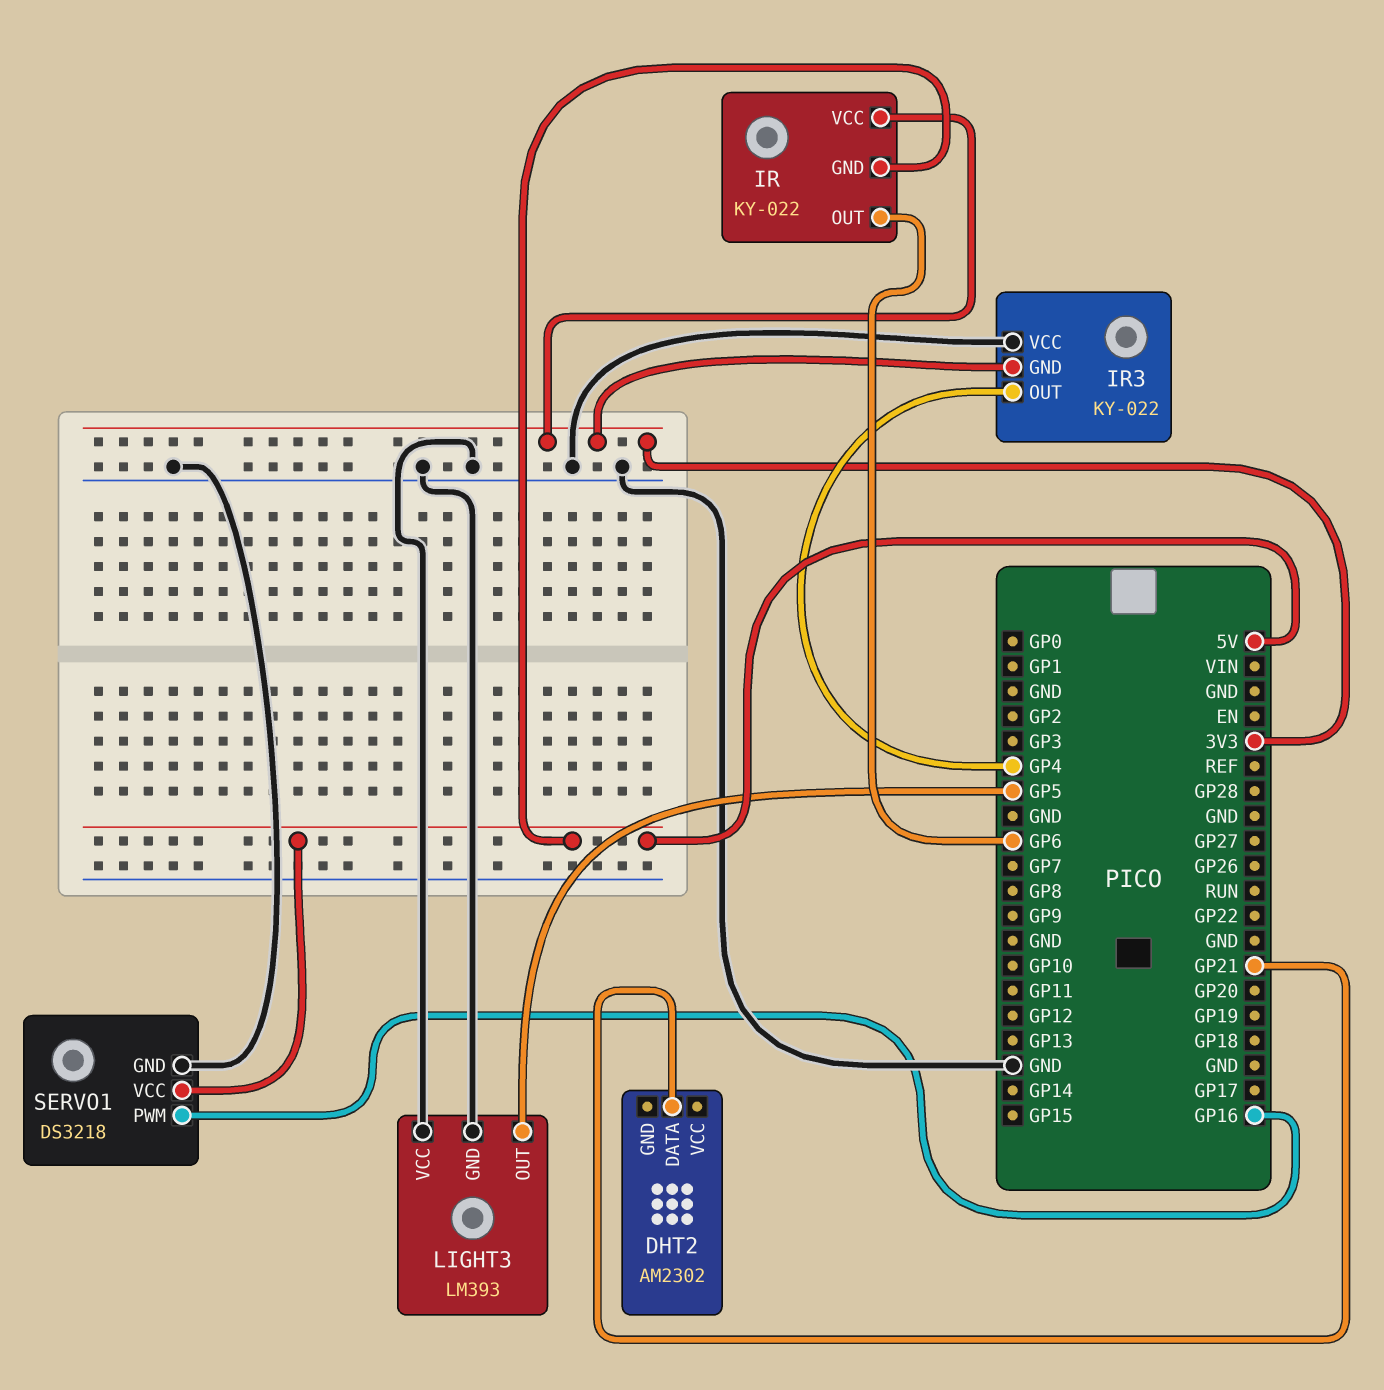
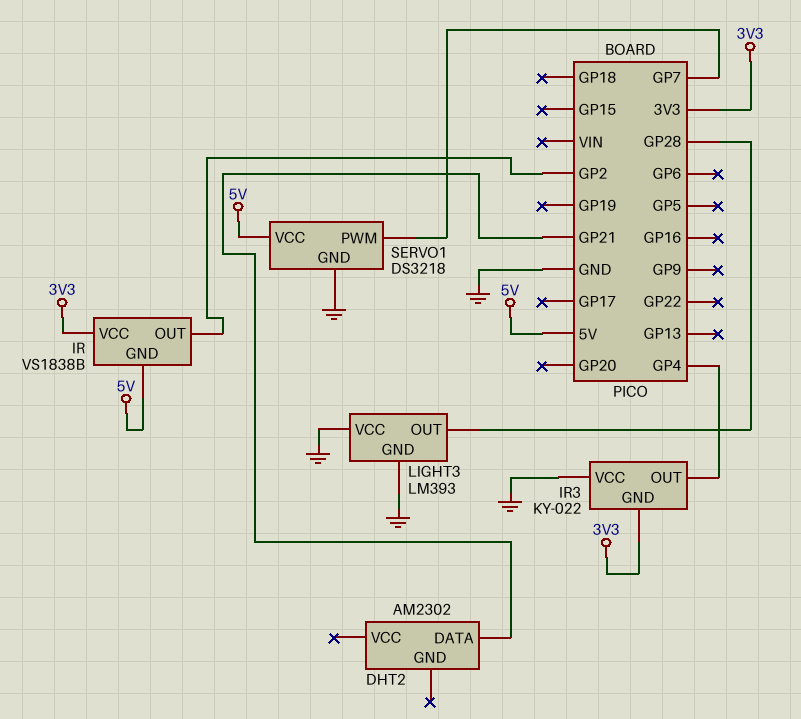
IR: KY-022 -> VS1838B
IR pin OUT: GP6 -> GP2
LIGHT3 pin OUT: GP5 -> GP28
SERVO1 pin PWM: GP16 -> GP7

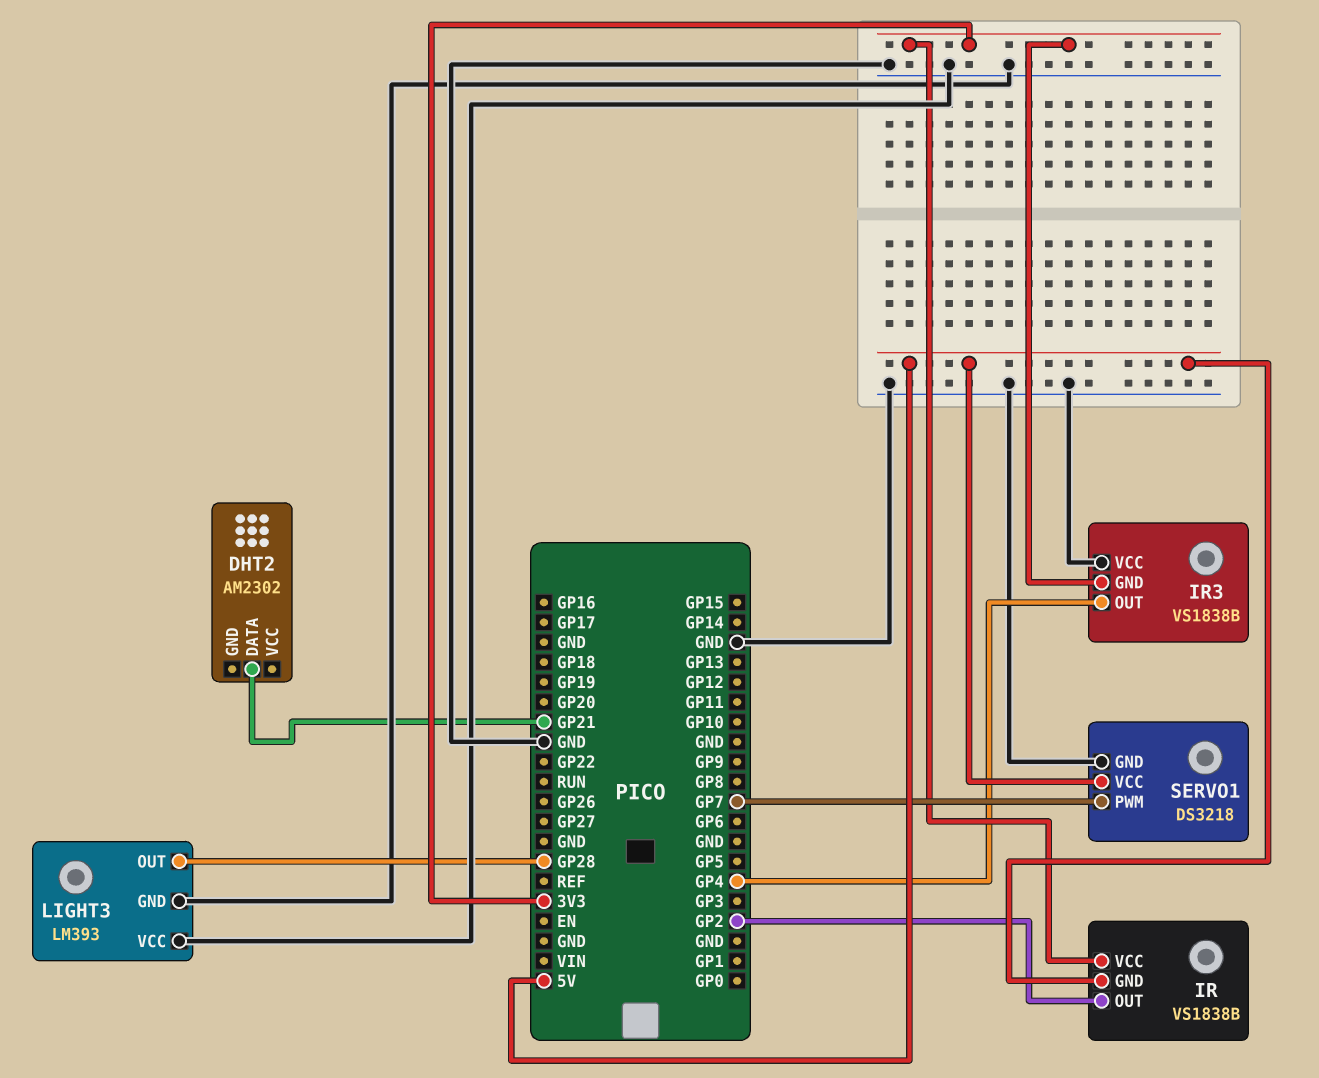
IR3: KY-022 -> VS1838B

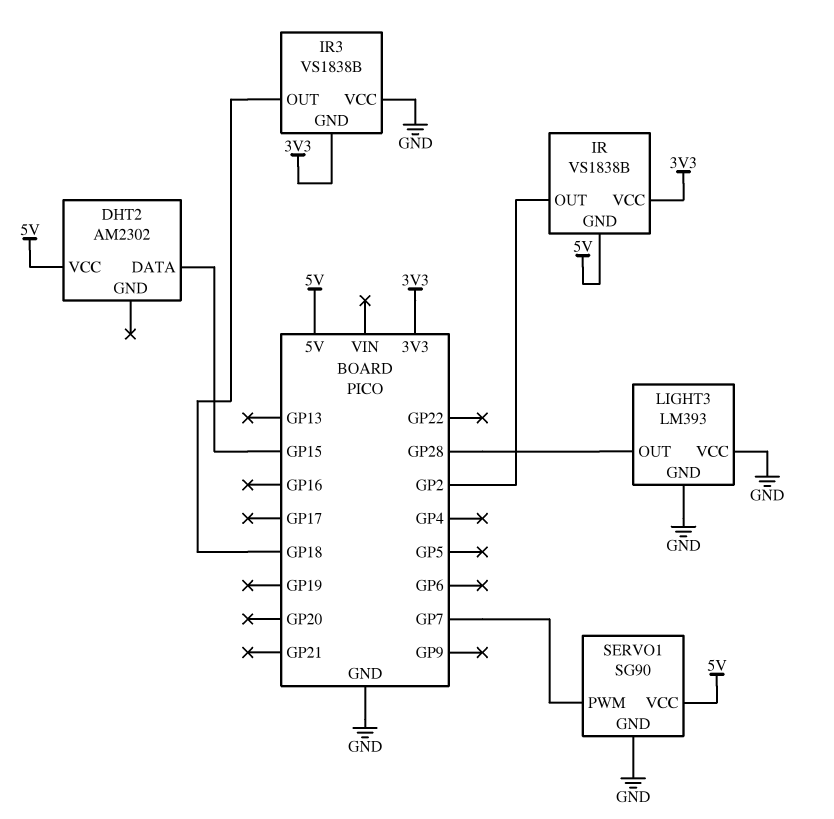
DHT2 pin DATA: GP21 -> GP15
DHT2 pin VCC: none -> 5V
IR3 pin OUT: GP4 -> GP18
SERVO1: DS3218 -> SG90

